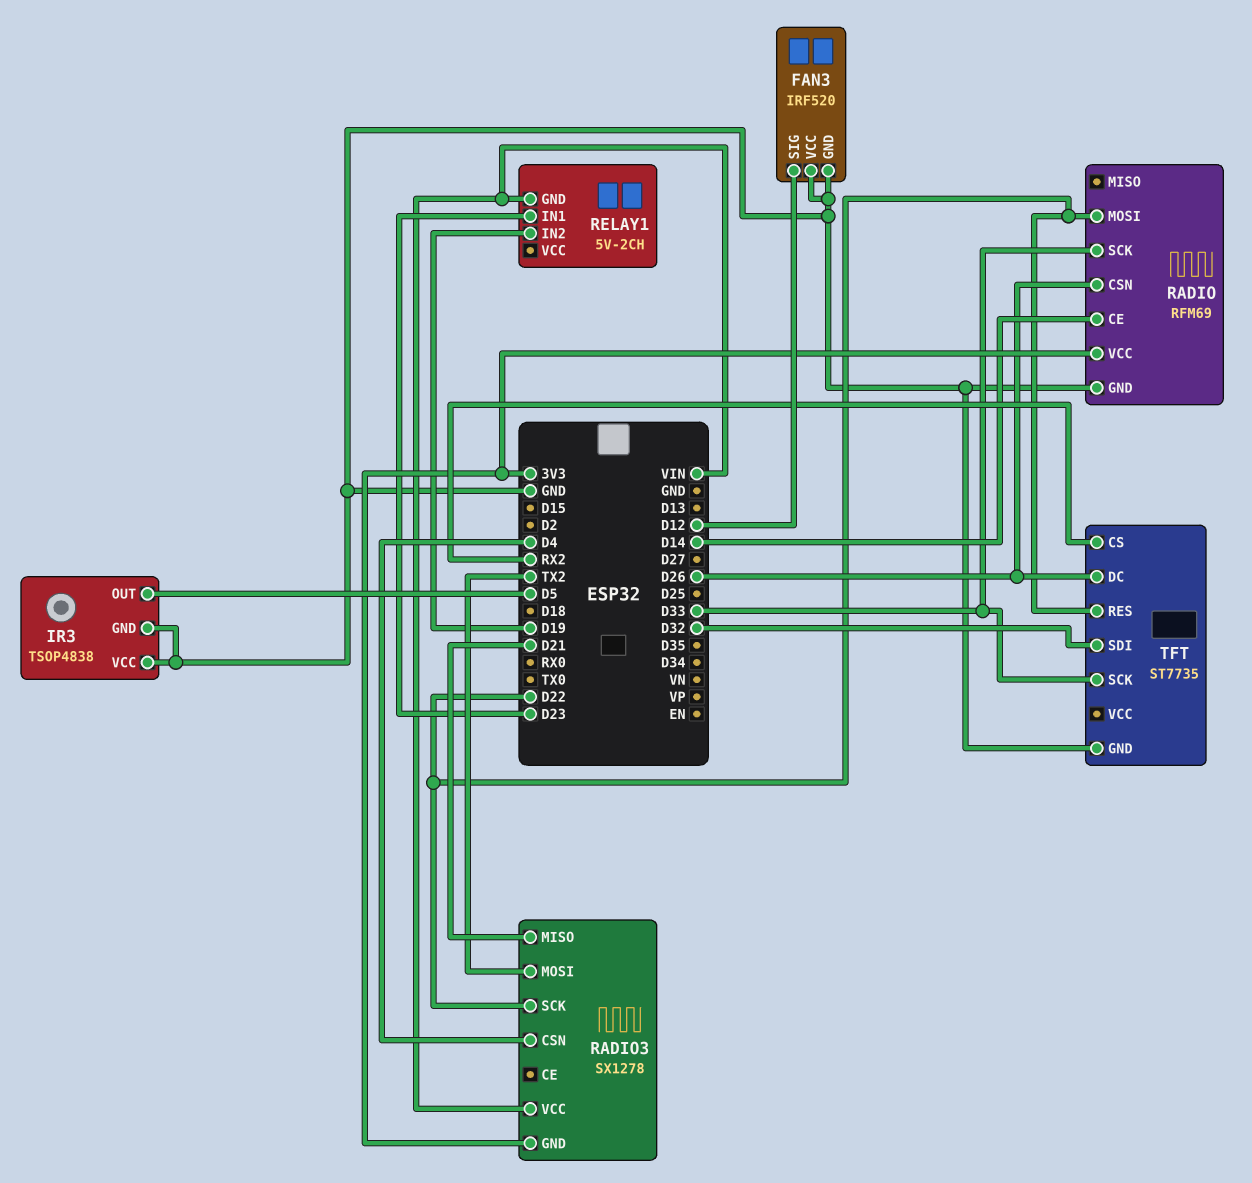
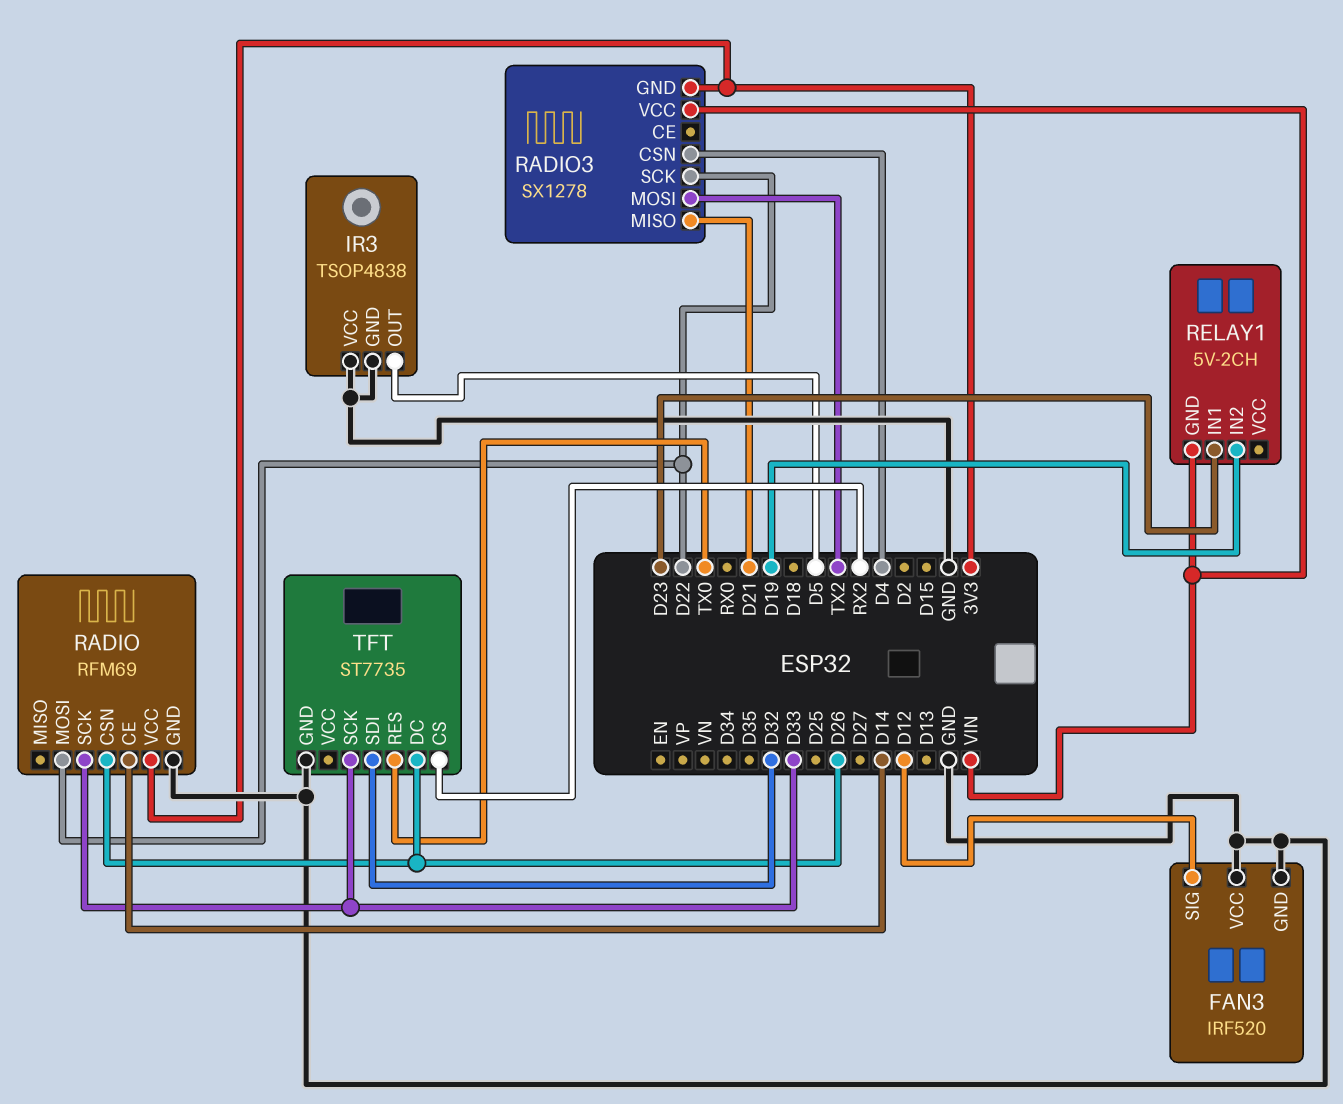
TFT pin RES: D22 -> TX0

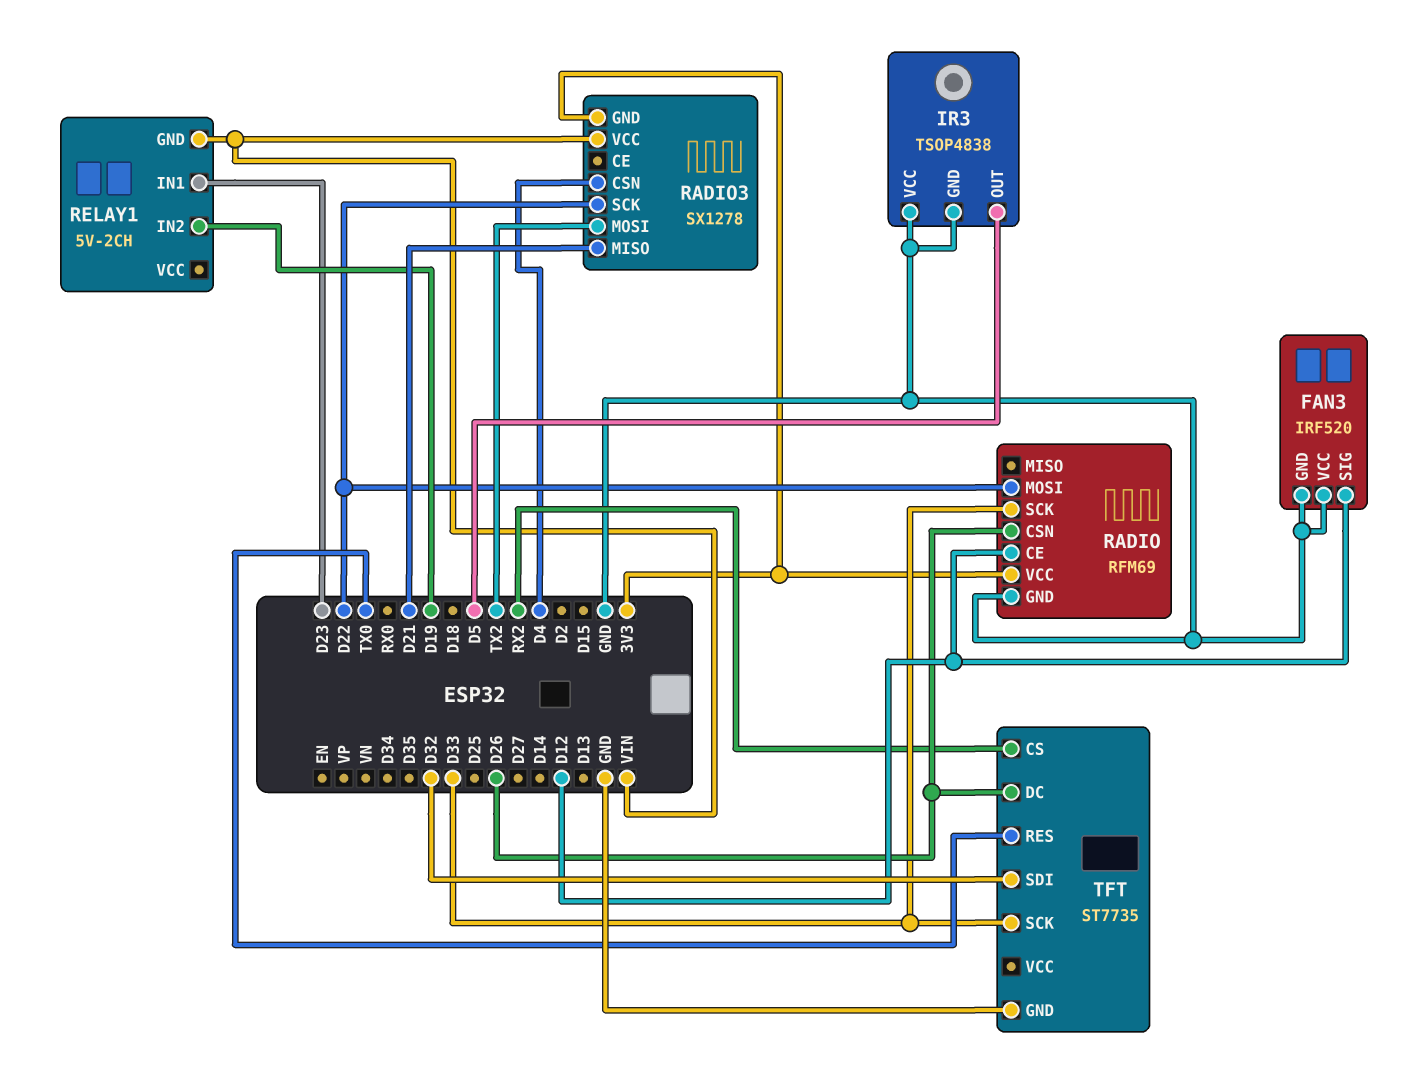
RADIO pin CE: D14 -> D12

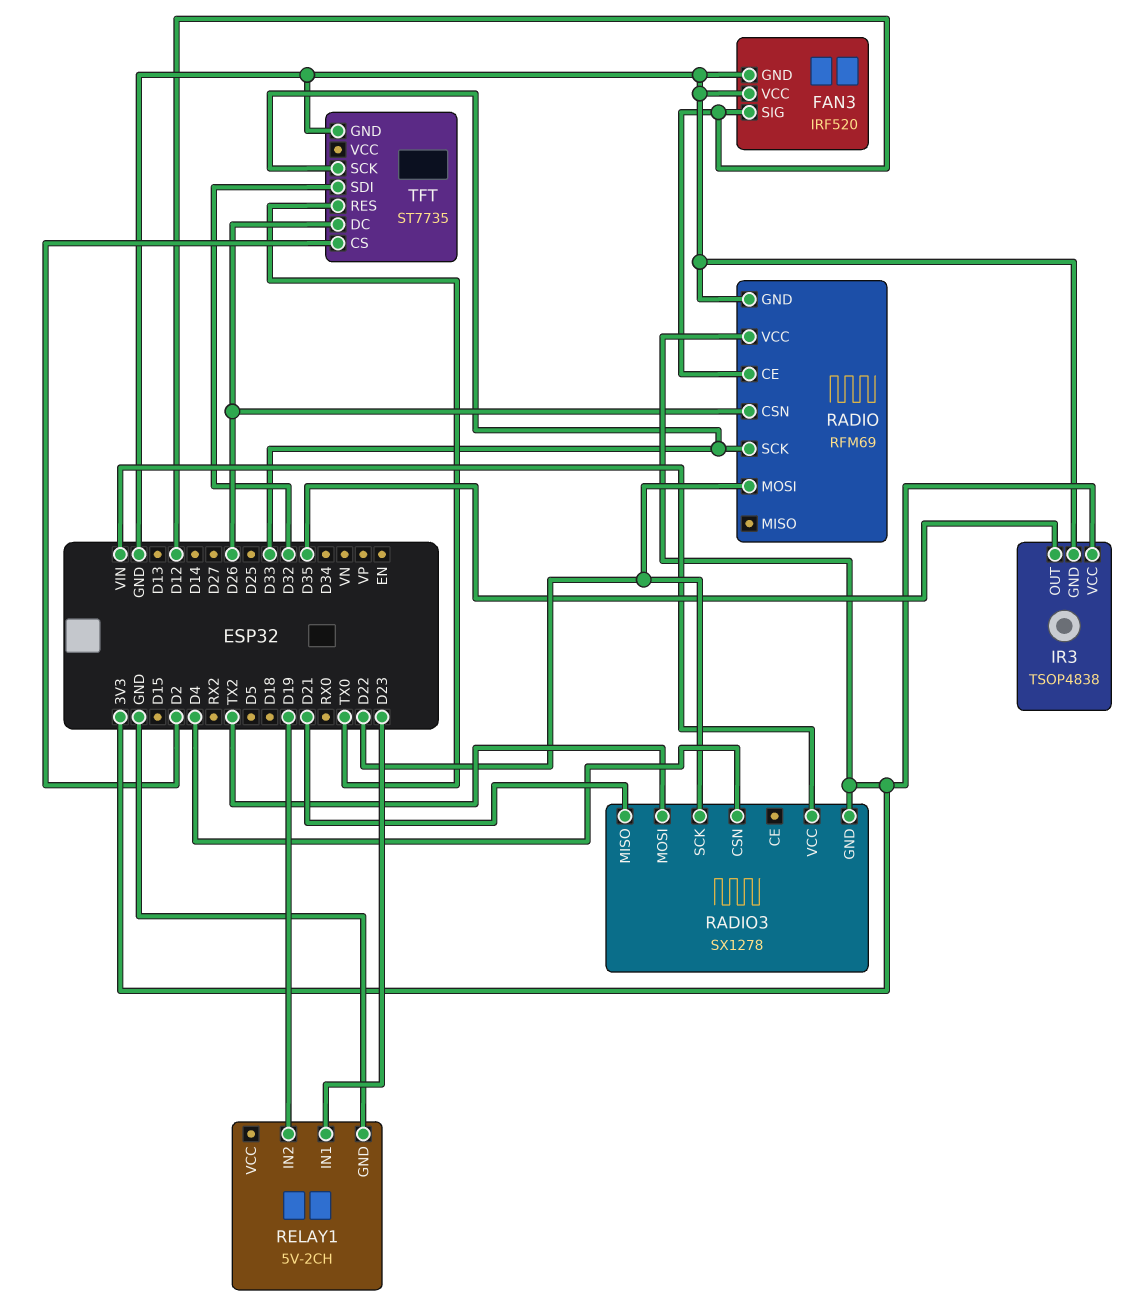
IR3 pin OUT: D5 -> D35
IR3 pin VCC: GND -> 3V3
RELAY1 pin GND: VIN -> GND
TFT pin CS: RX2 -> D2

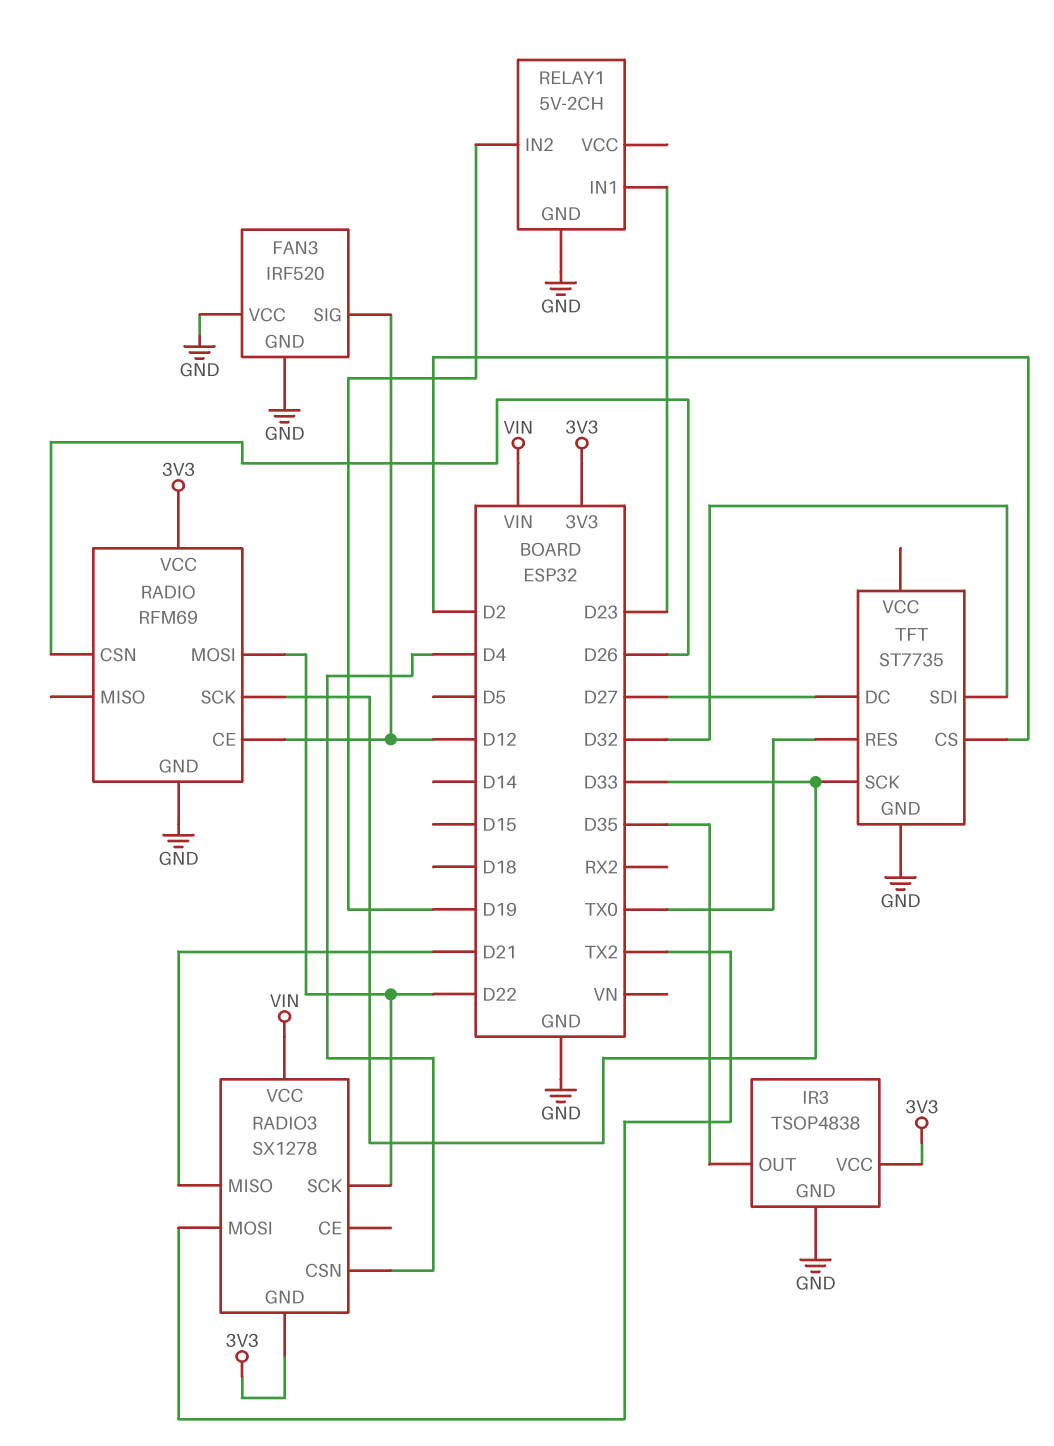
TFT pin DC: D26 -> D27

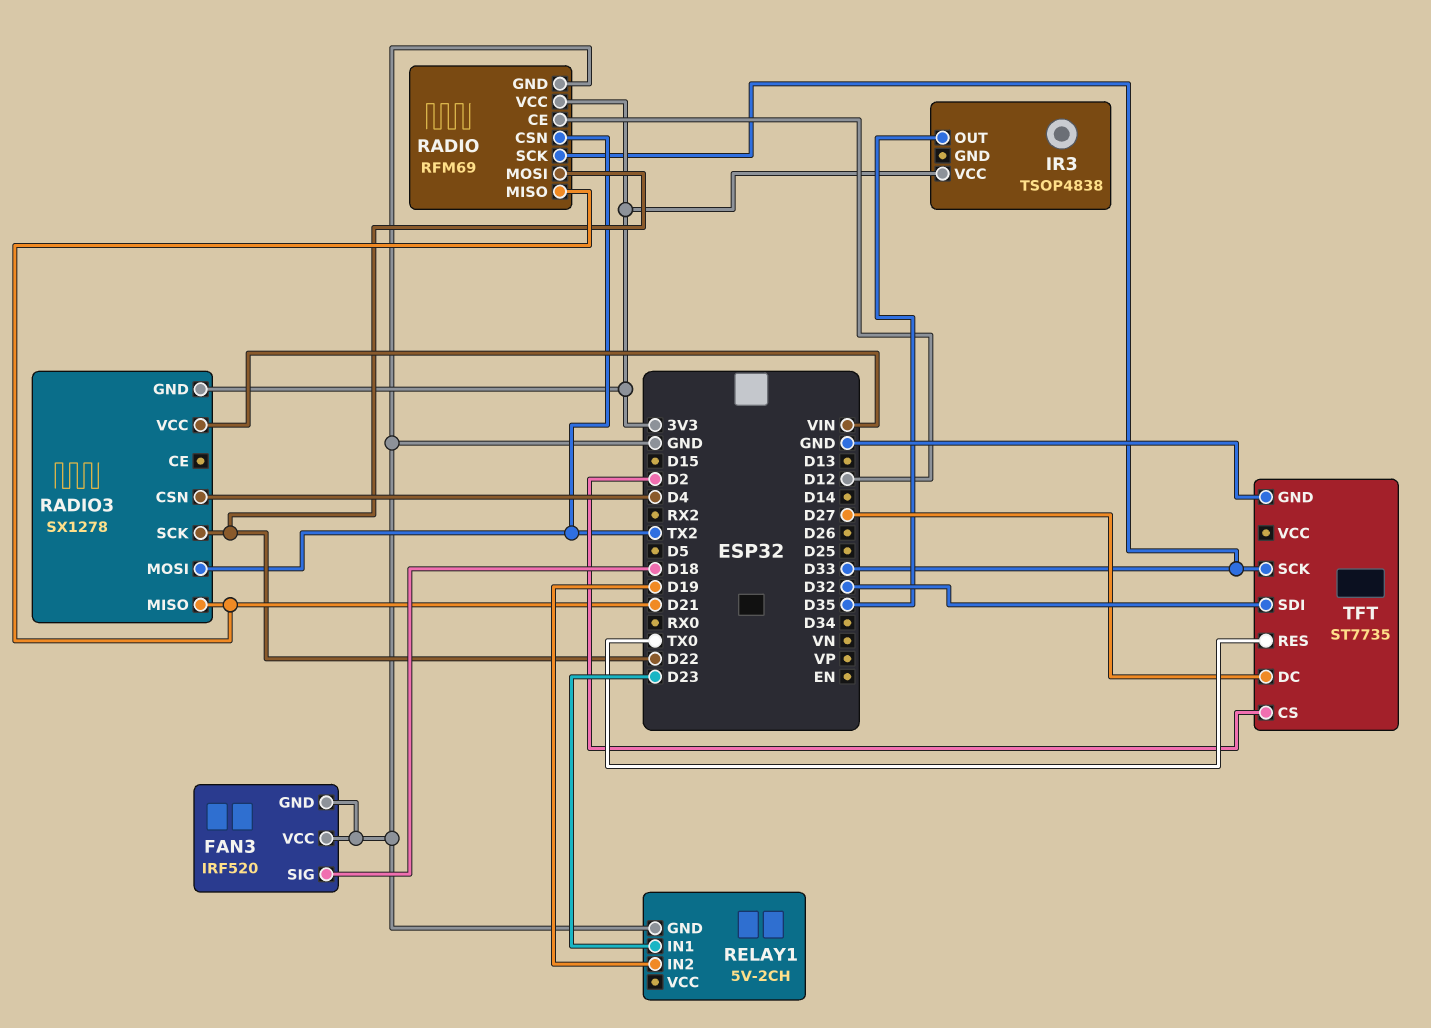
FAN3 pin SIG: D12 -> D18
IR3 pin GND: GND -> none
RADIO pin CSN: D26 -> TX2
RADIO pin MISO: none -> D21

